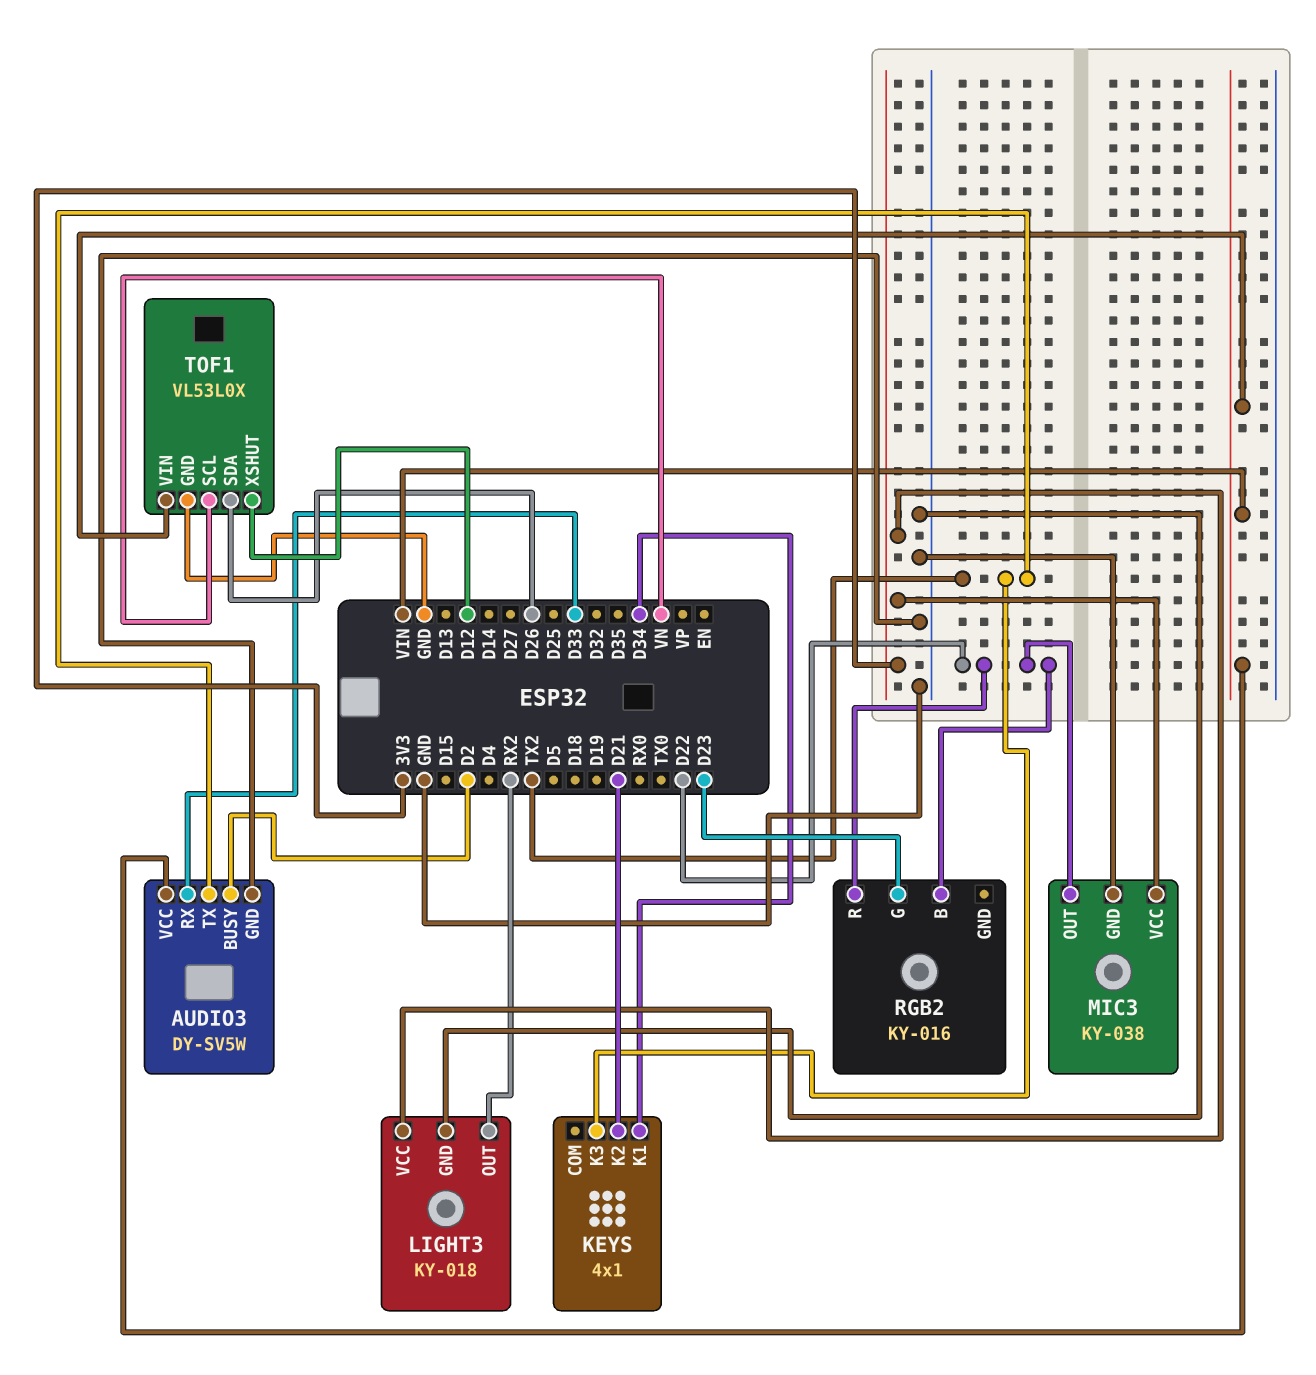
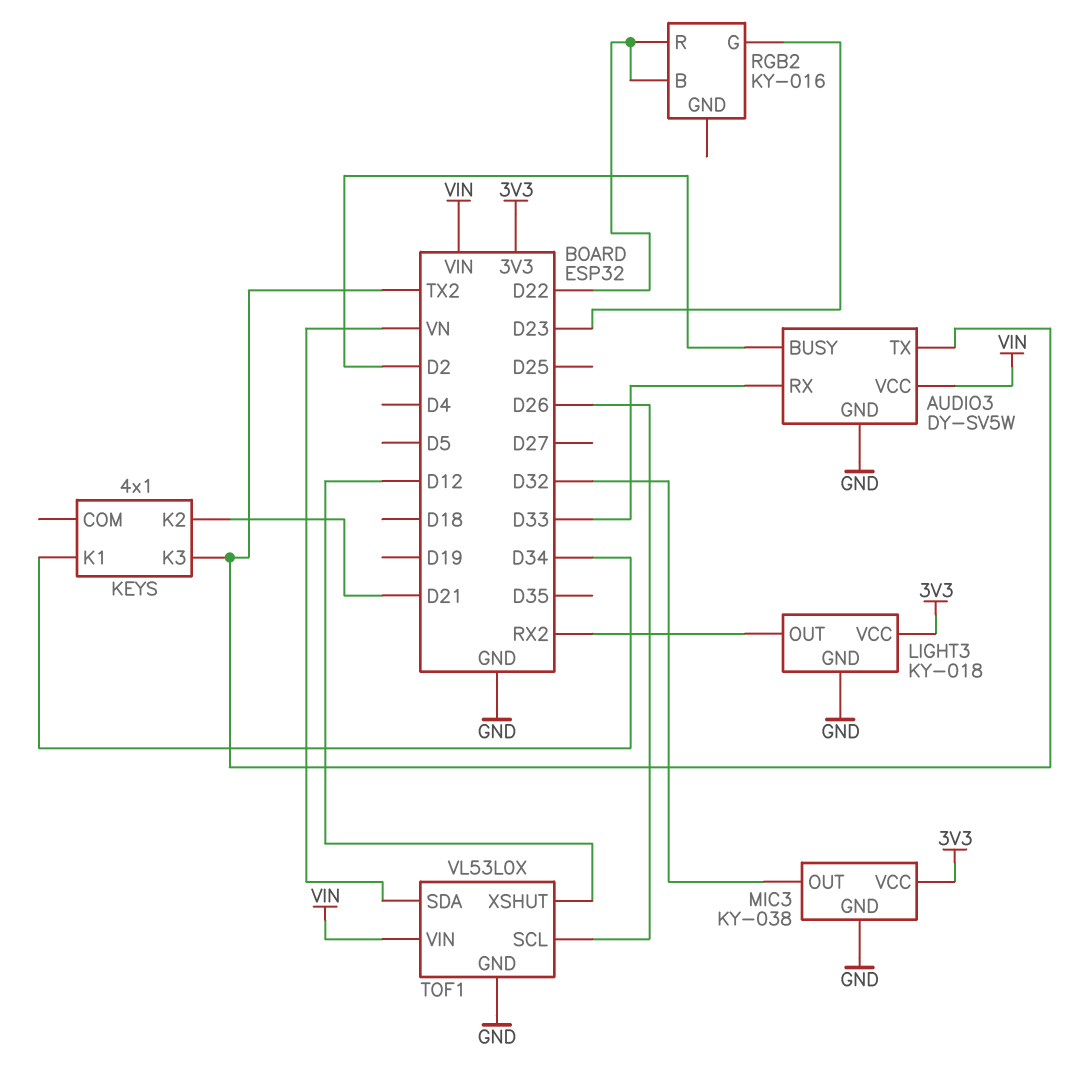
MIC3 pin OUT: D22 -> D32
TOF1 pin SCL: VN -> D26
TOF1 pin SDA: D26 -> VN

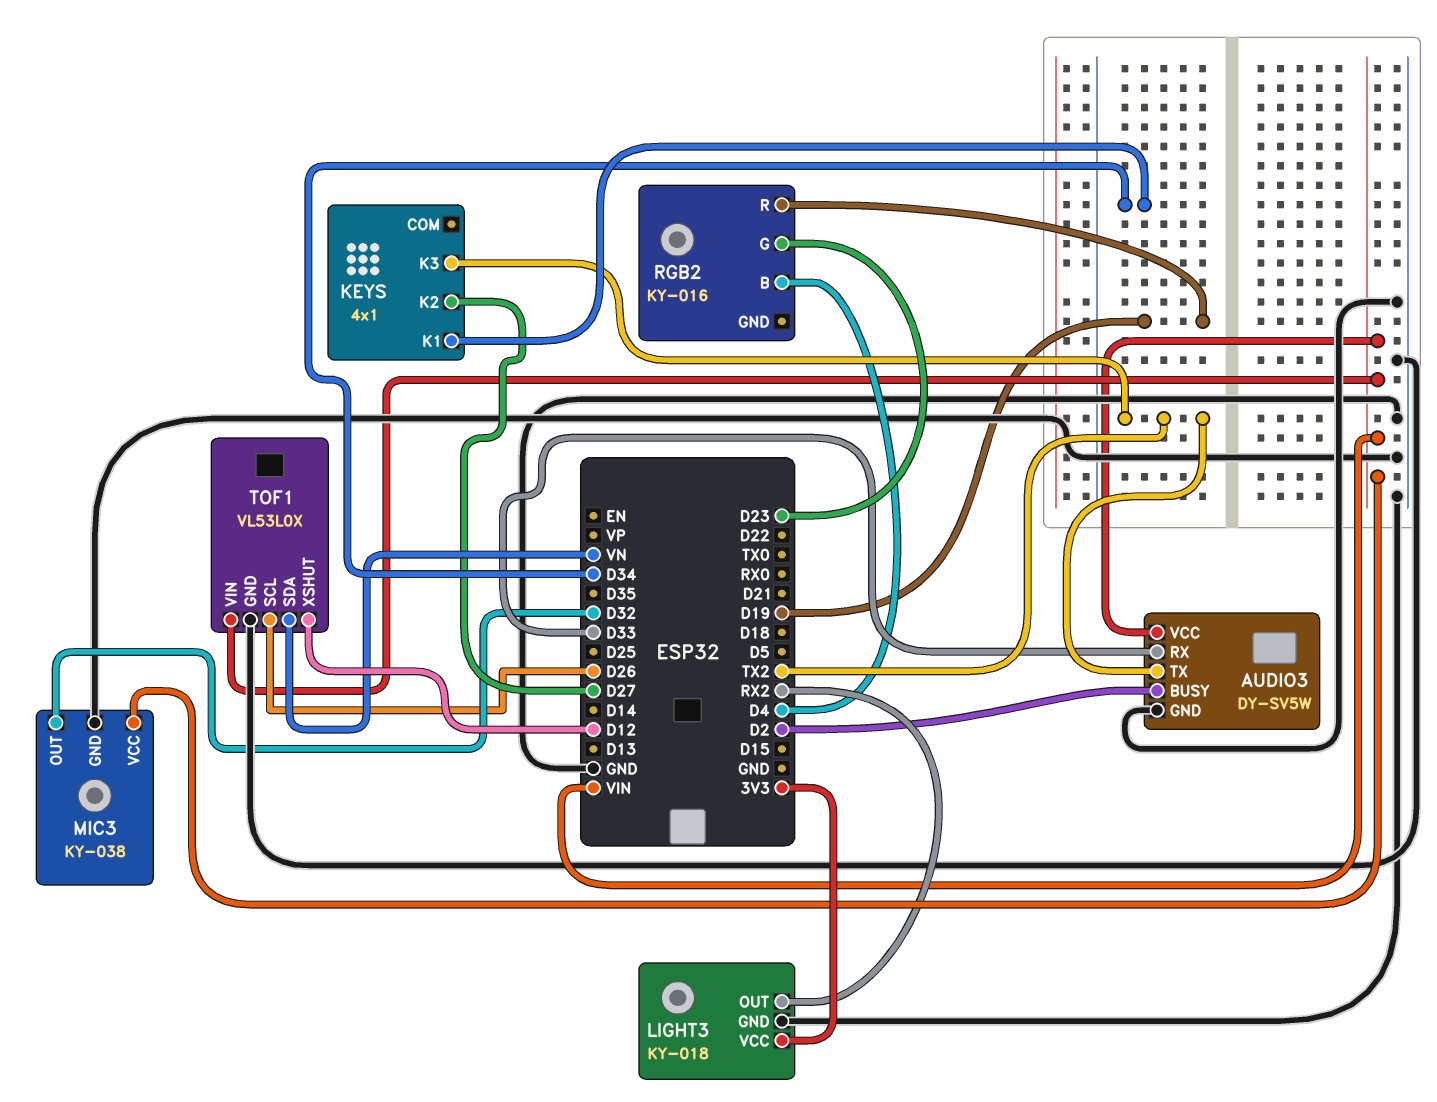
KEYS pin K2: D21 -> D27
MIC3 pin VCC: 3V3 -> VIN
RGB2 pin B: D22 -> D4
RGB2 pin R: D22 -> D19

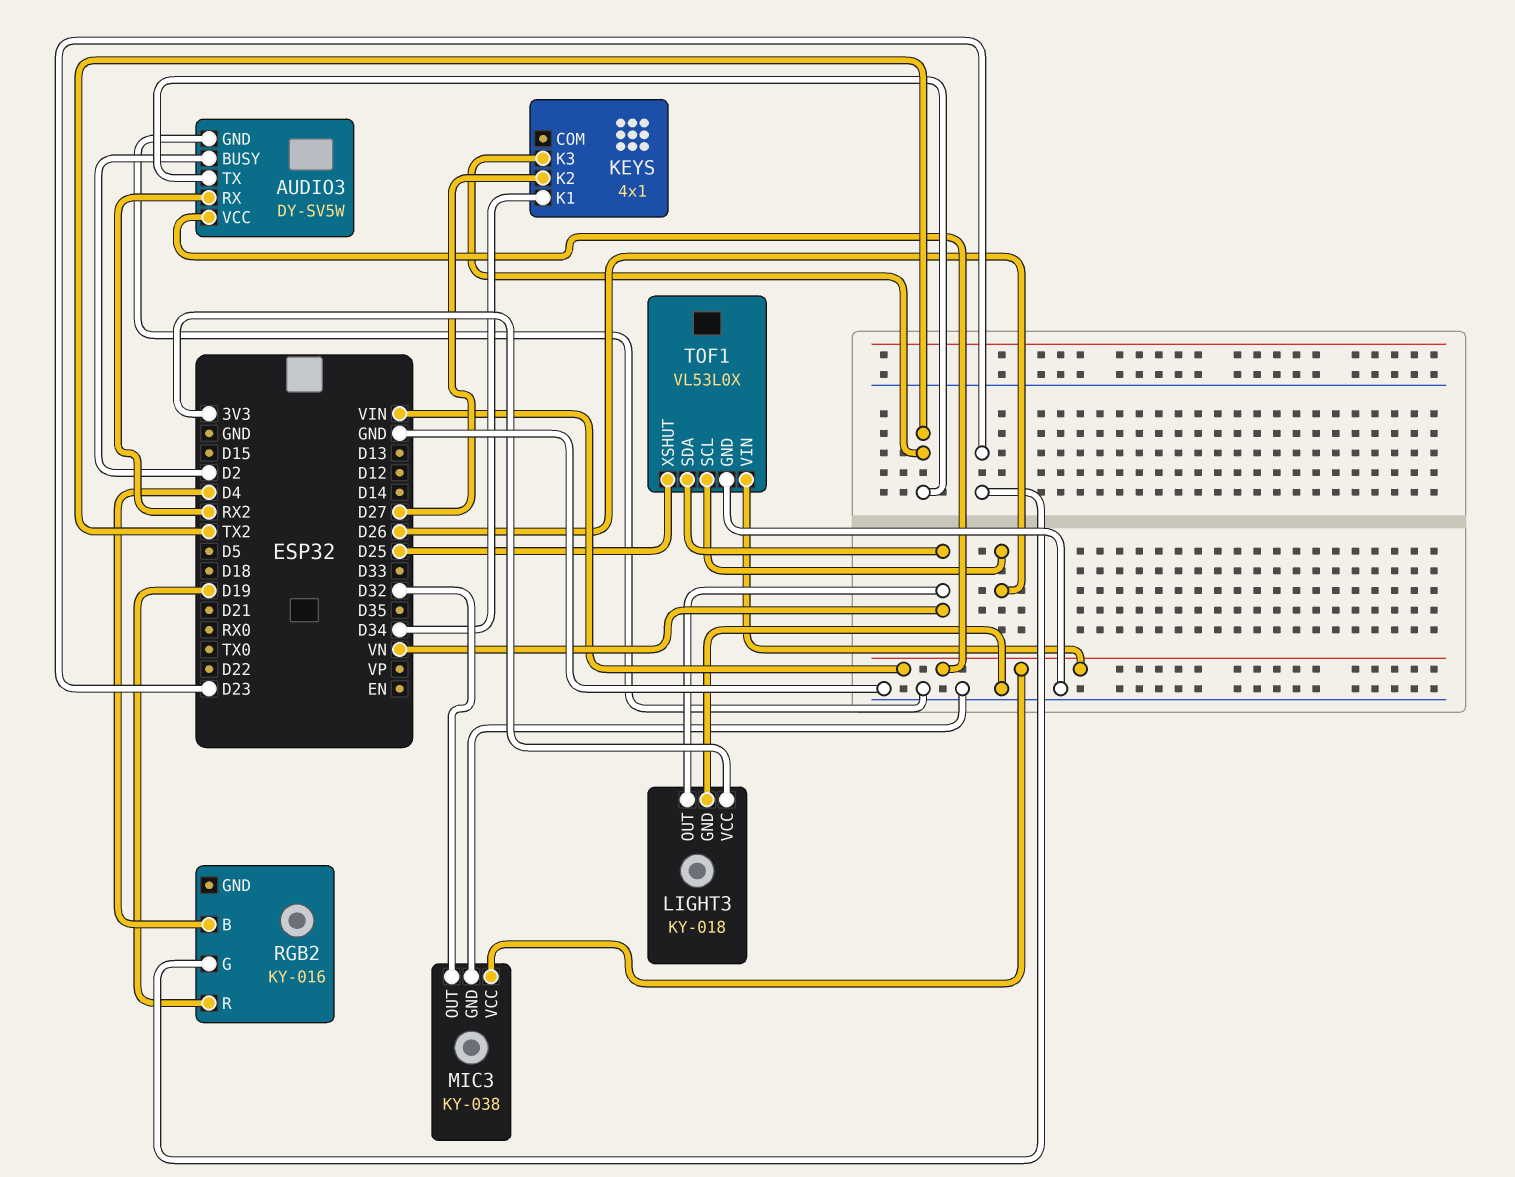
AUDIO3 pin RX: D33 -> RX2
LIGHT3 pin OUT: RX2 -> VN
TOF1 pin XSHUT: D12 -> D25

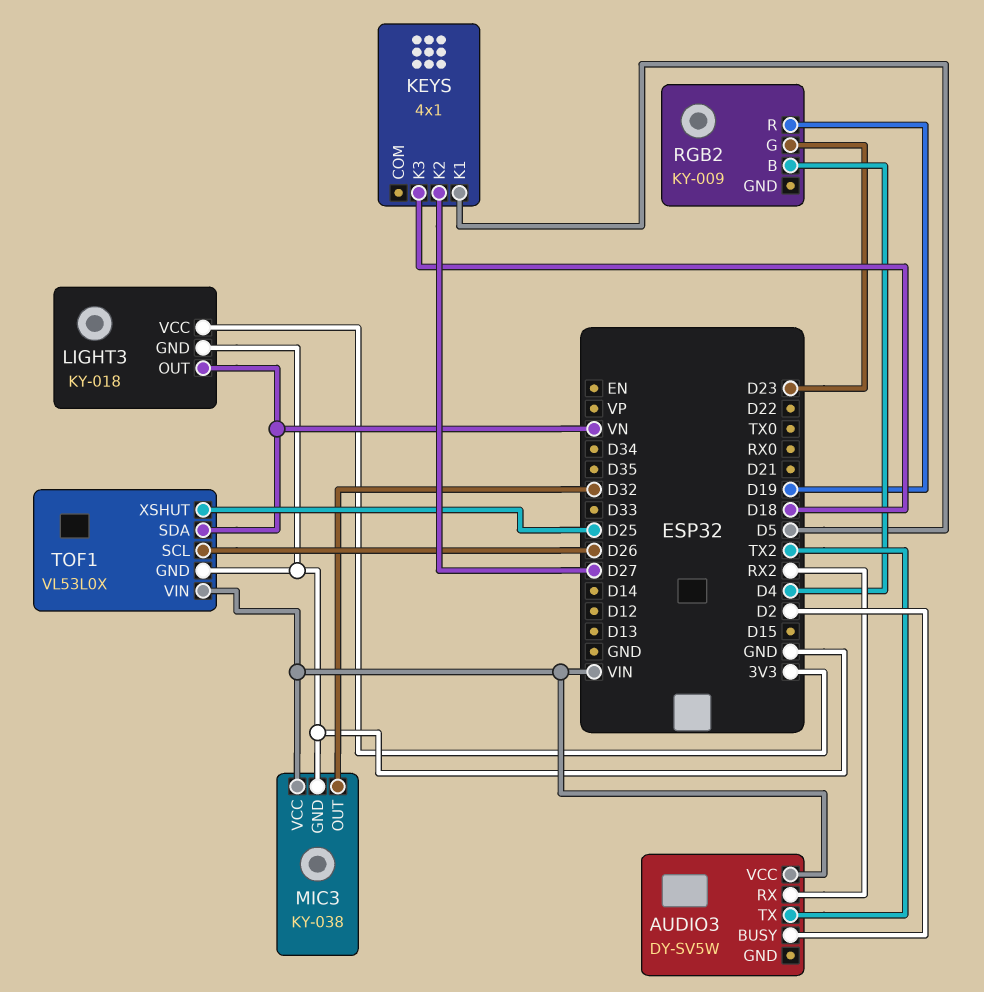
AUDIO3 pin GND: GND -> none
KEYS pin K1: D34 -> D5
KEYS pin K3: TX2 -> D18
RGB2: KY-016 -> KY-009

